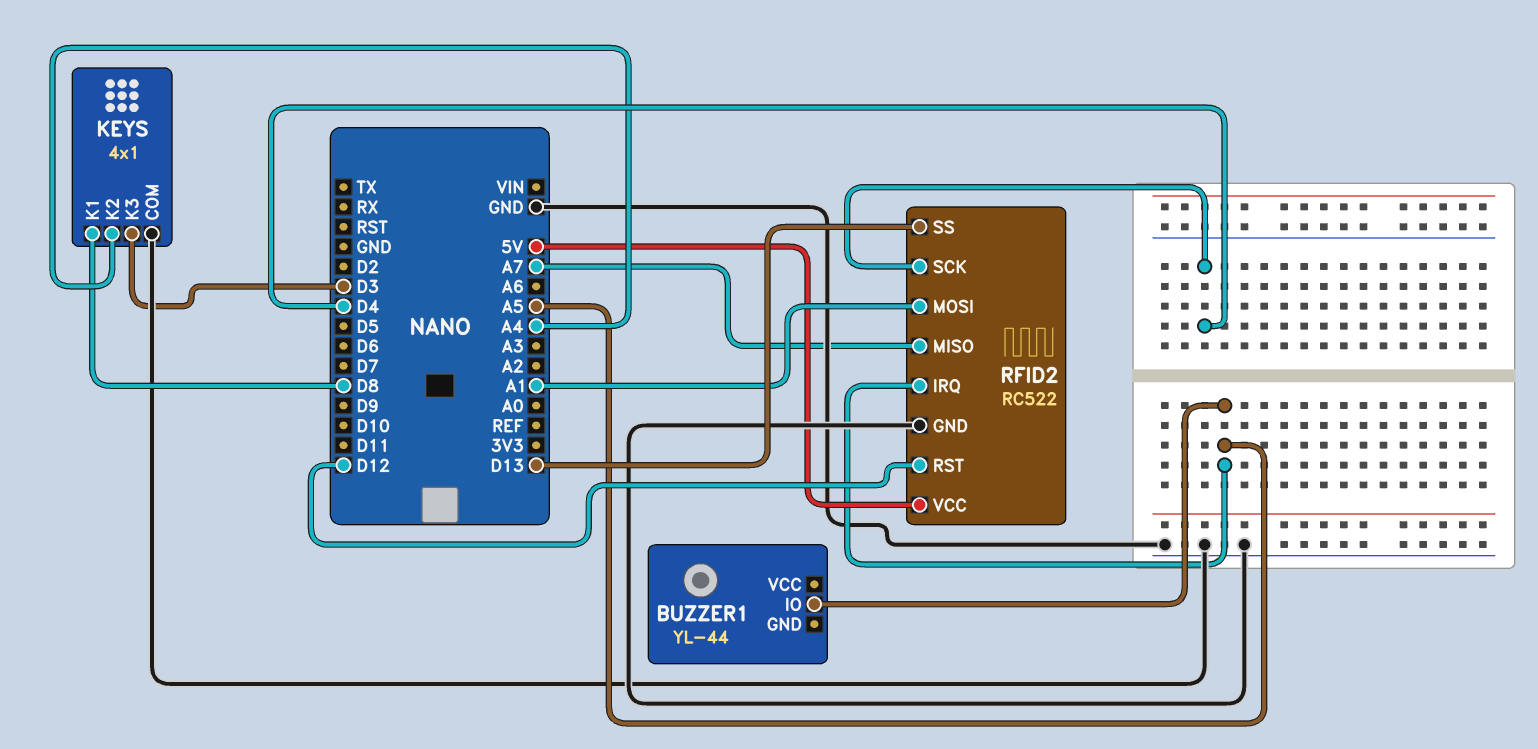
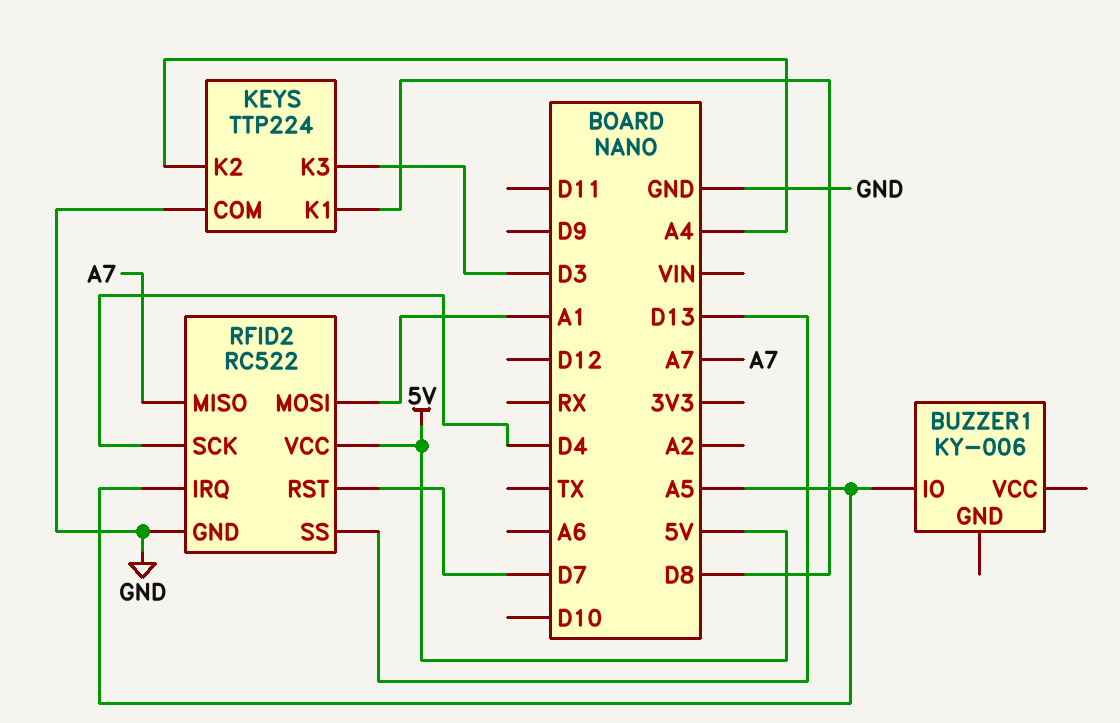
BUZZER1: YL-44 -> KY-006
KEYS: 4x1 -> TTP224
RFID2 pin RST: D12 -> D7

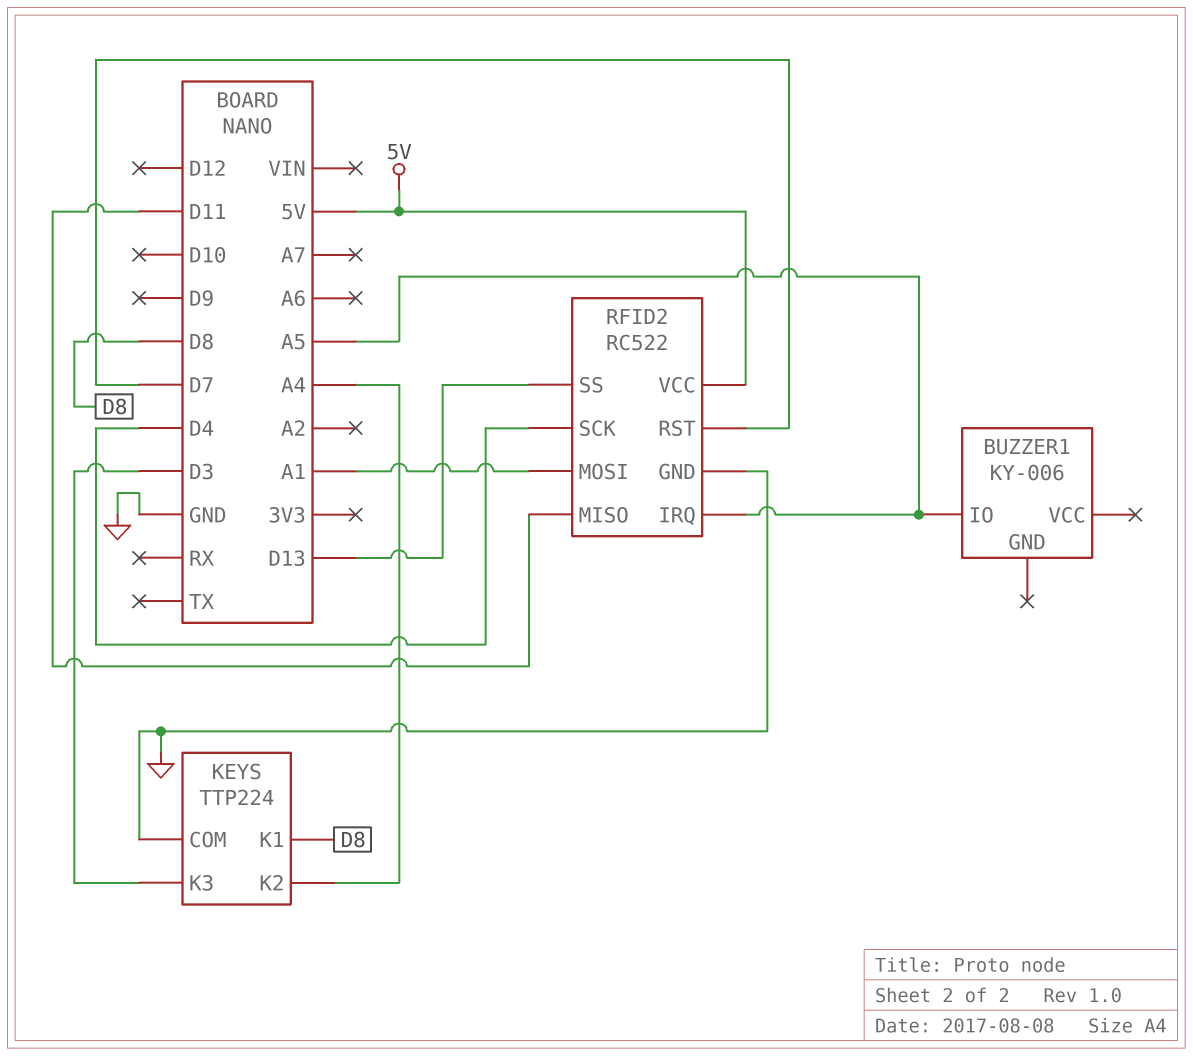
RFID2 pin MISO: A7 -> D11

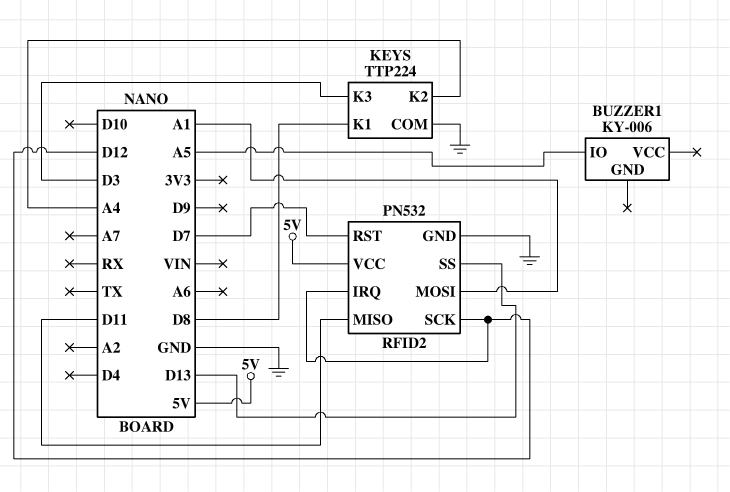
RFID2: RC522 -> PN532
RFID2 pin IRQ: A5 -> D12
RFID2 pin SCK: D4 -> D12

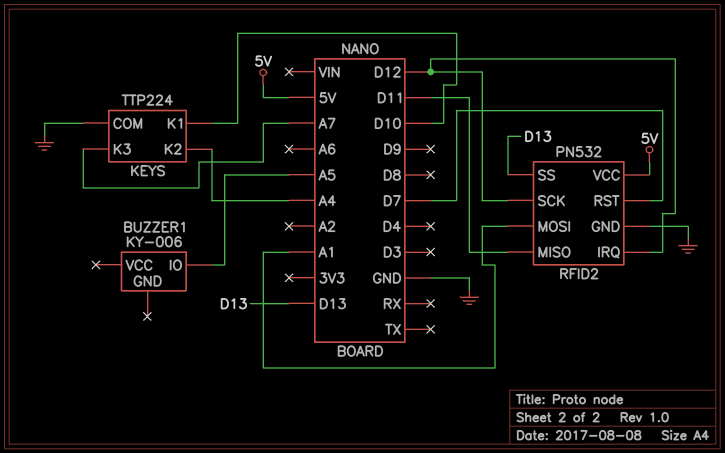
KEYS pin K1: D8 -> D10
KEYS pin K3: D3 -> A7

